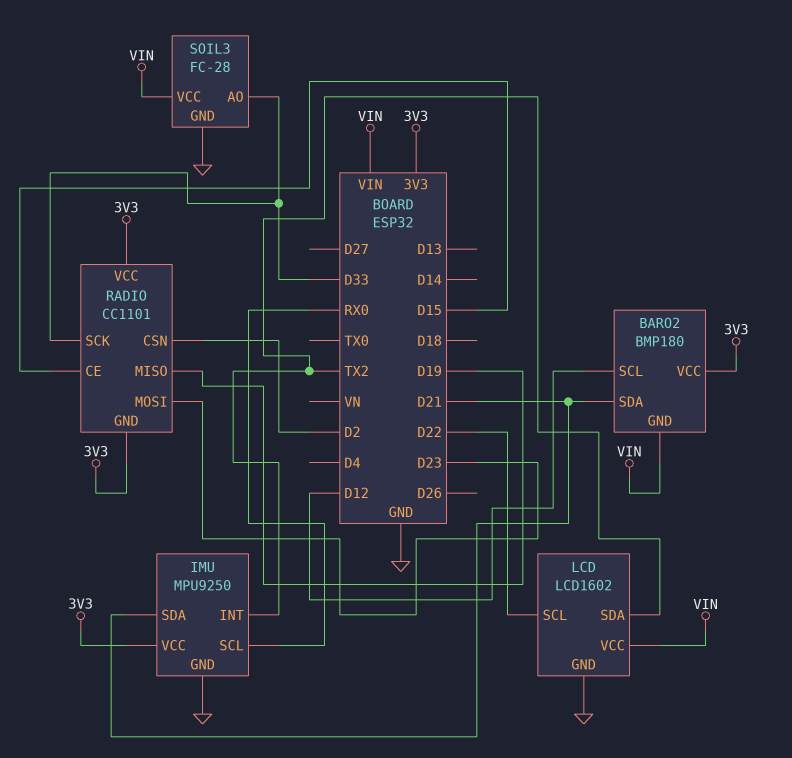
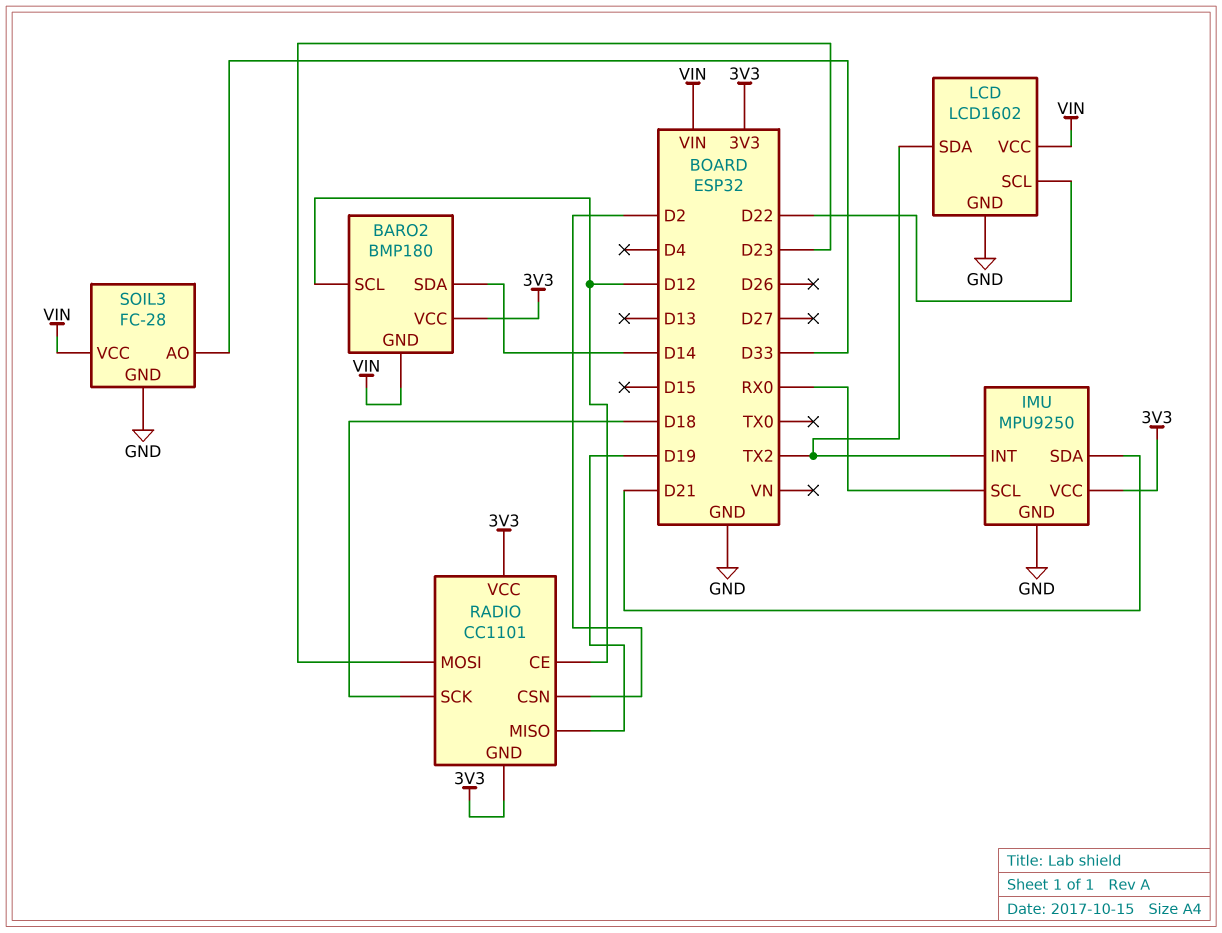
BARO2 pin SDA: D21 -> D14
RADIO pin CE: D15 -> D12
RADIO pin SCK: D33 -> D18

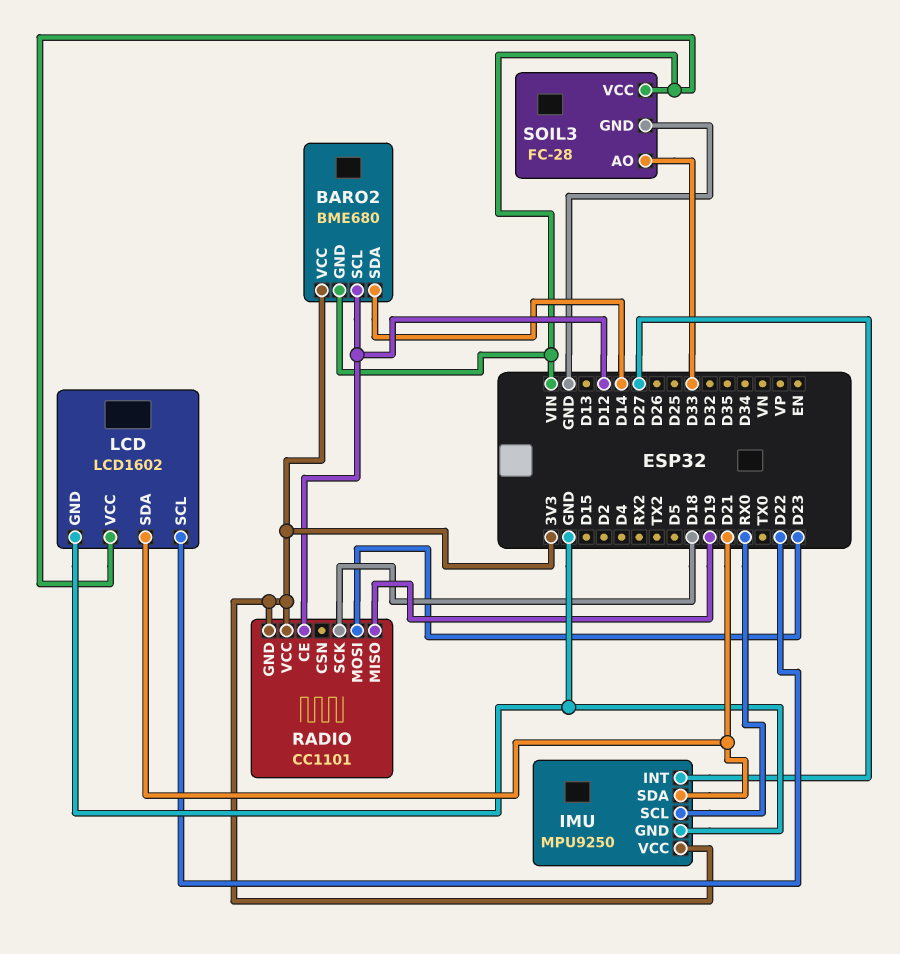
BARO2: BMP180 -> BME680
IMU pin INT: TX2 -> D27
LCD pin SDA: TX2 -> D21
RADIO pin CSN: D2 -> none

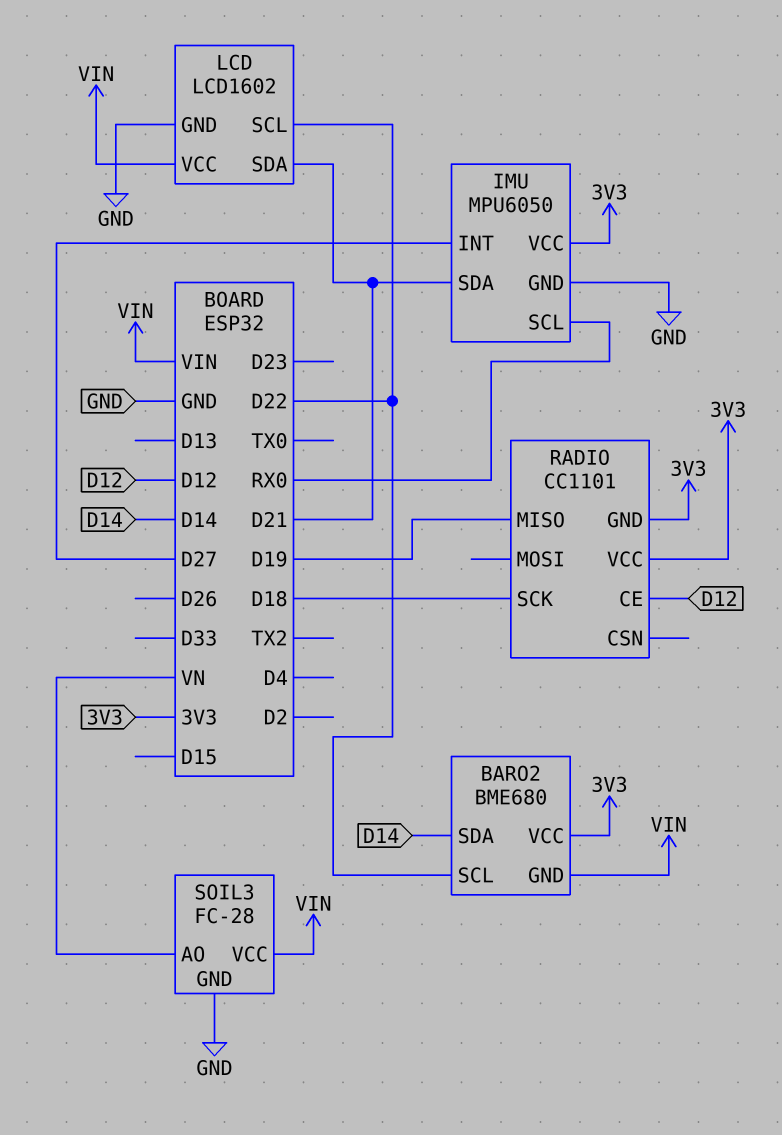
BARO2 pin SCL: D12 -> D22
IMU: MPU9250 -> MPU6050
RADIO pin MOSI: D23 -> none
SOIL3 pin AO: D33 -> VN

